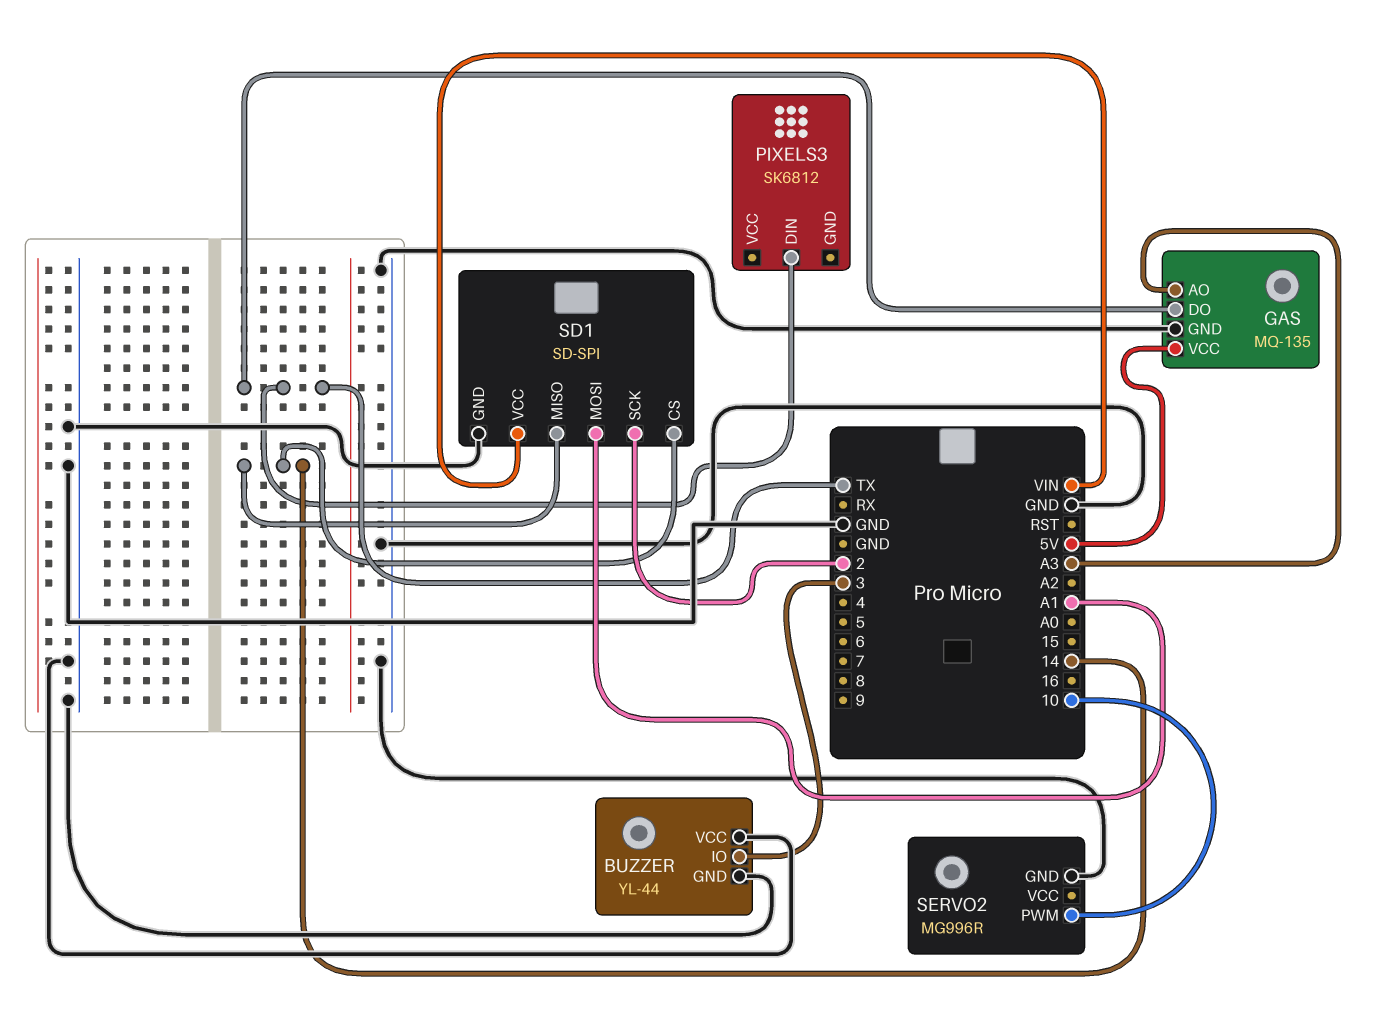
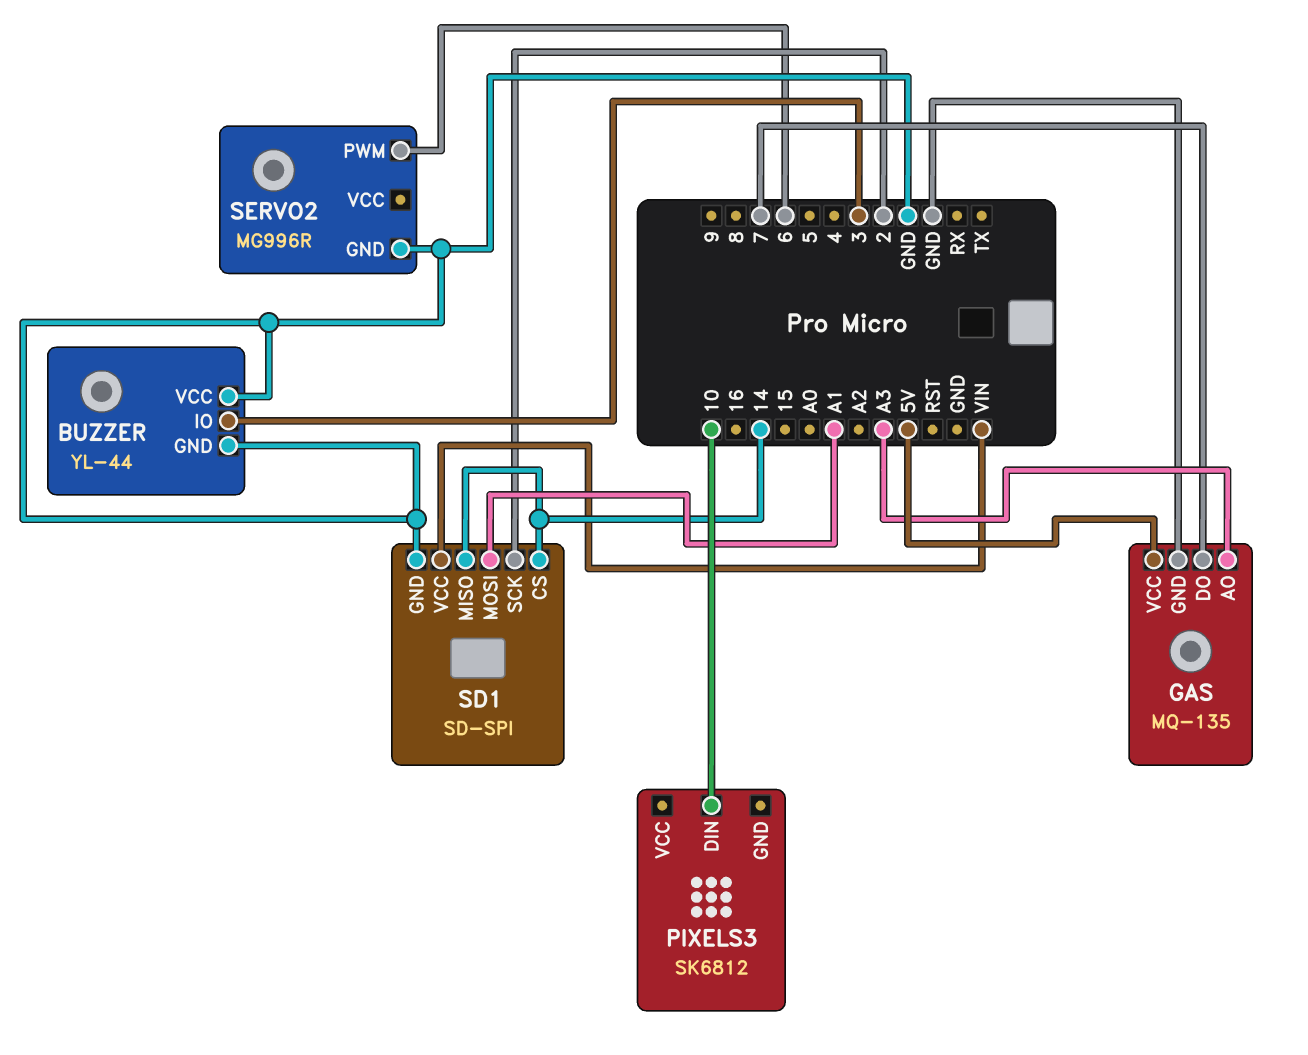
GAS pin DO: TX -> 7
PIXELS3 pin DIN: TX -> 10
SERVO2 pin PWM: 10 -> 6

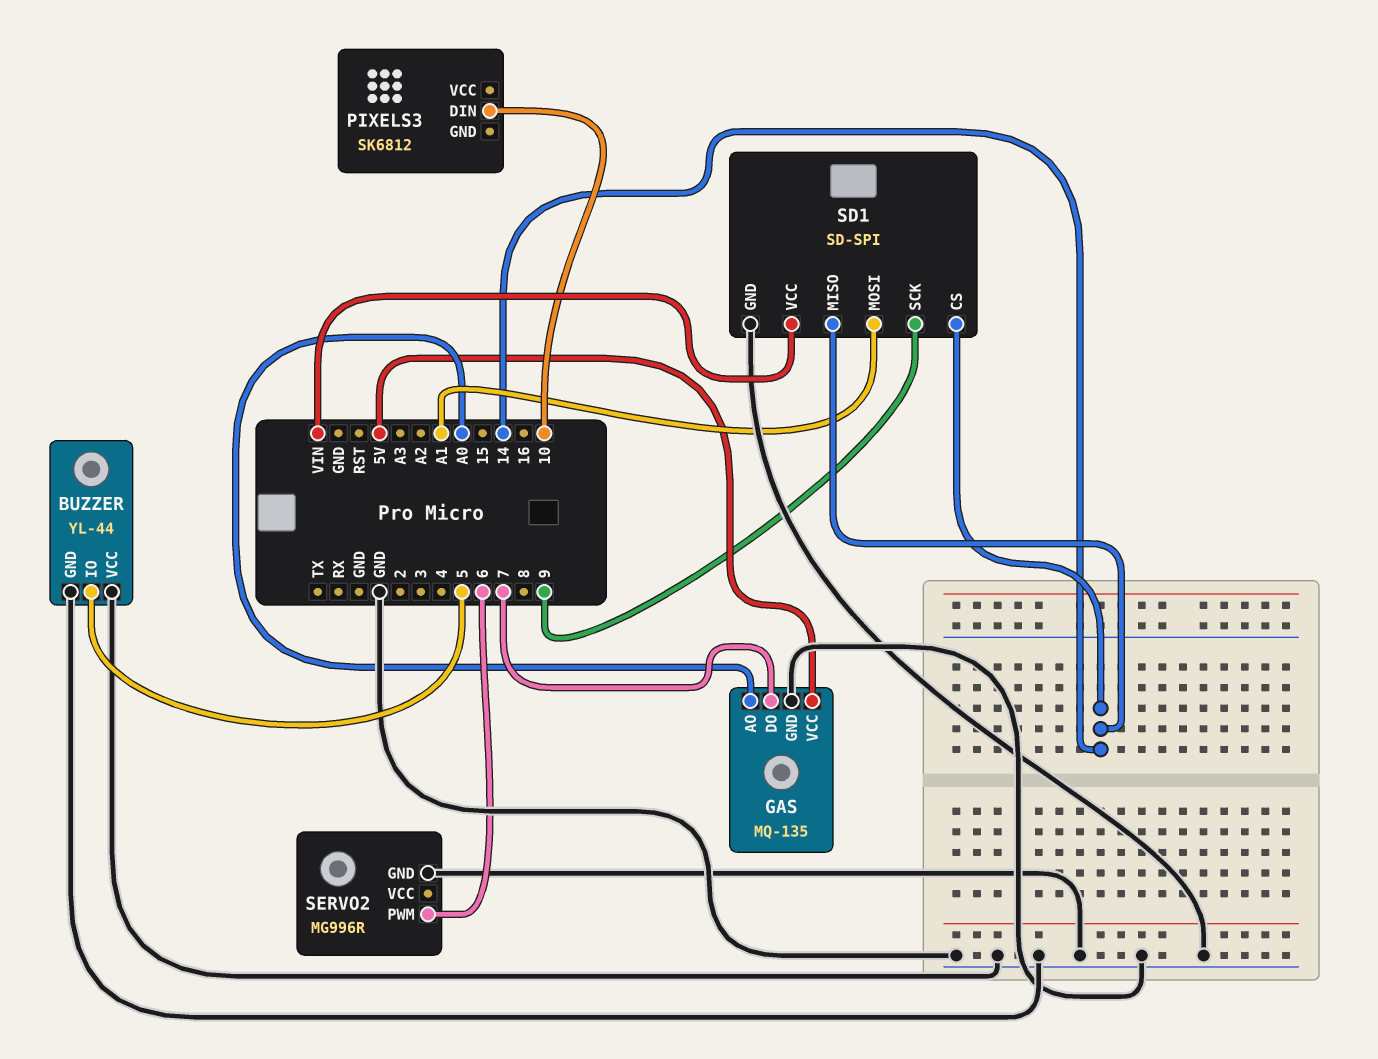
BUZZER pin IO: 3 -> 5
GAS pin AO: A3 -> A0
SD1 pin SCK: 2 -> 9

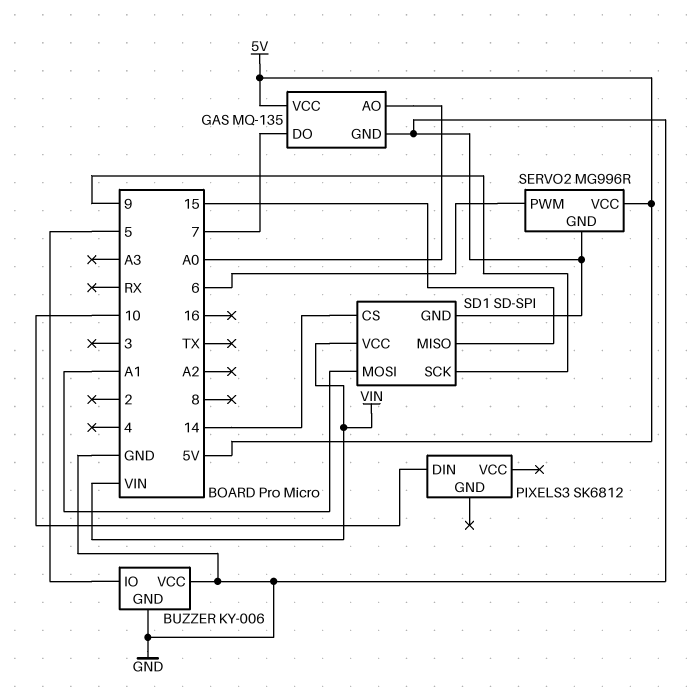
BUZZER: YL-44 -> KY-006
SD1 pin MISO: 14 -> 15
SERVO2 pin VCC: none -> 5V

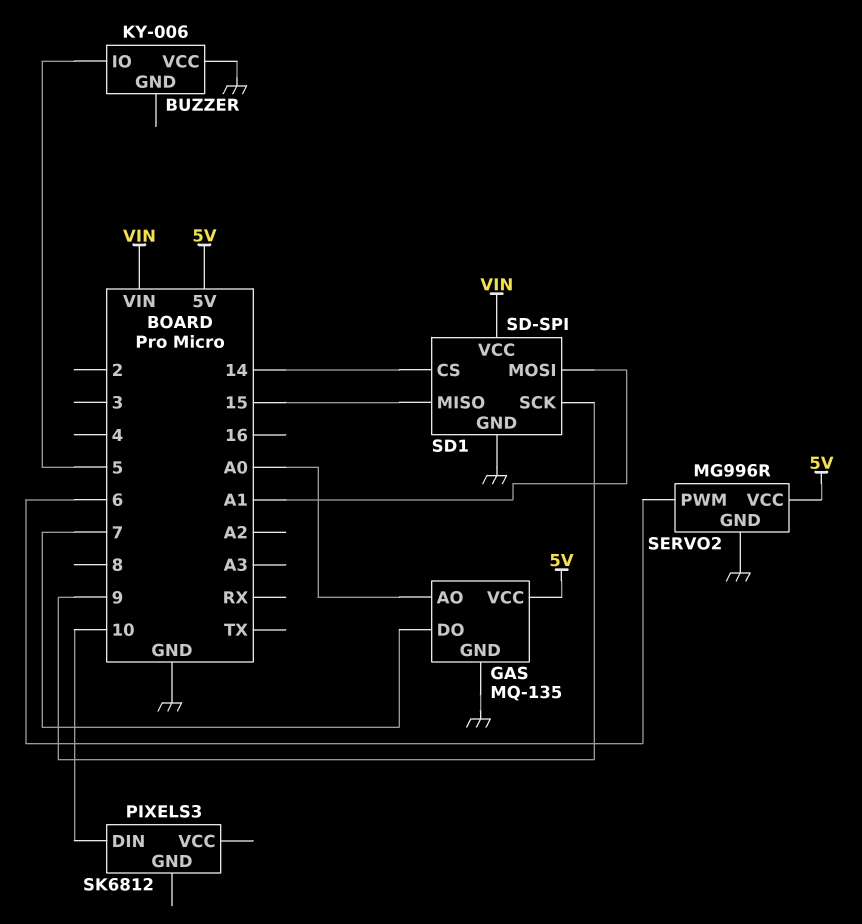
BUZZER pin GND: GND -> none

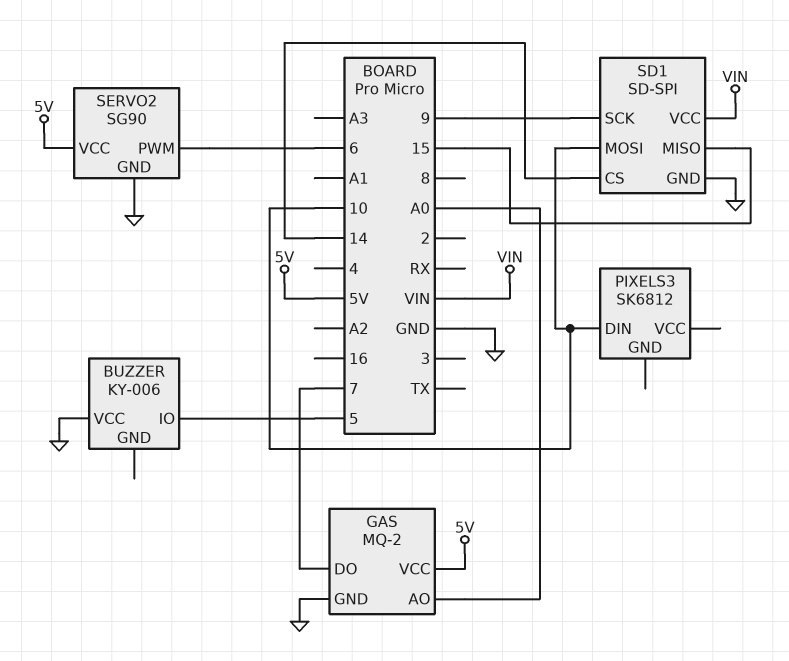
GAS: MQ-135 -> MQ-2
SD1 pin MOSI: A1 -> 10
SERVO2: MG996R -> SG90

